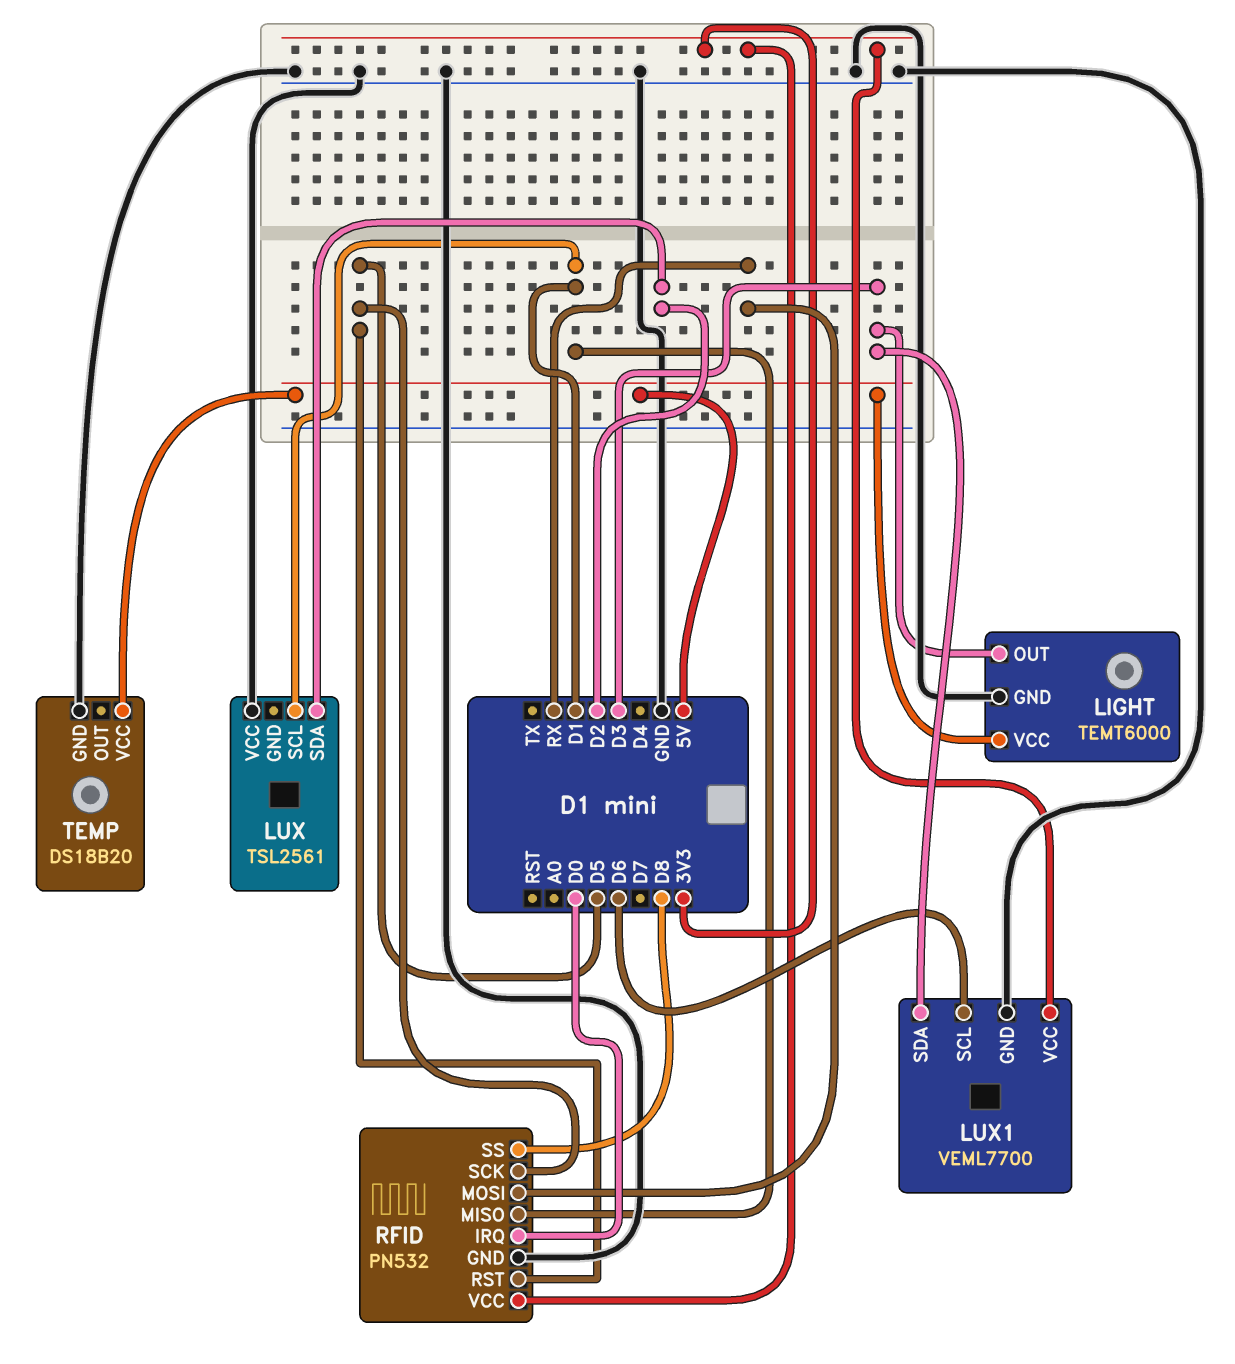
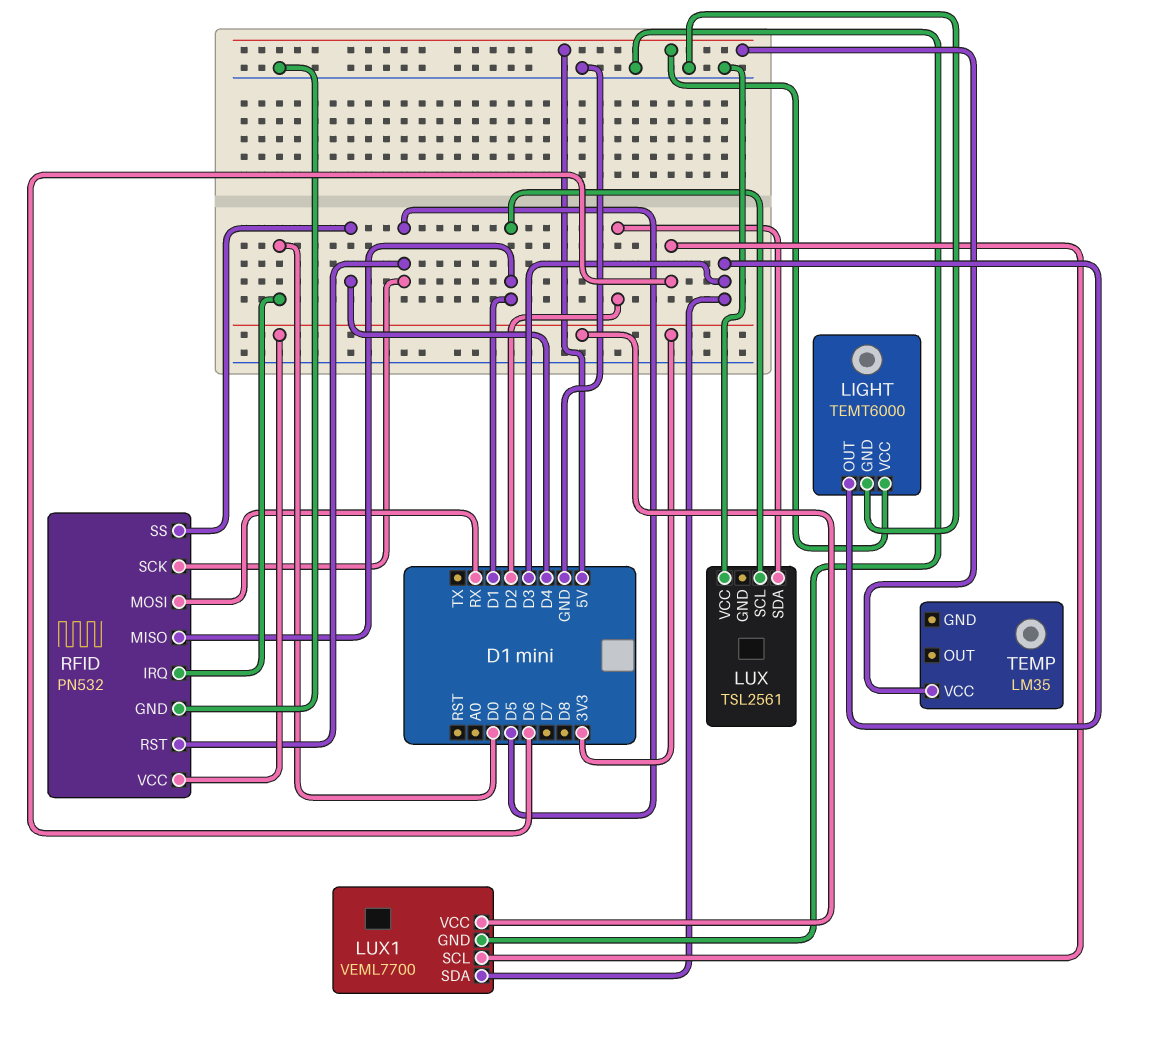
RFID pin SS: D8 -> D4
TEMP: DS18B20 -> LM35
TEMP pin GND: GND -> none

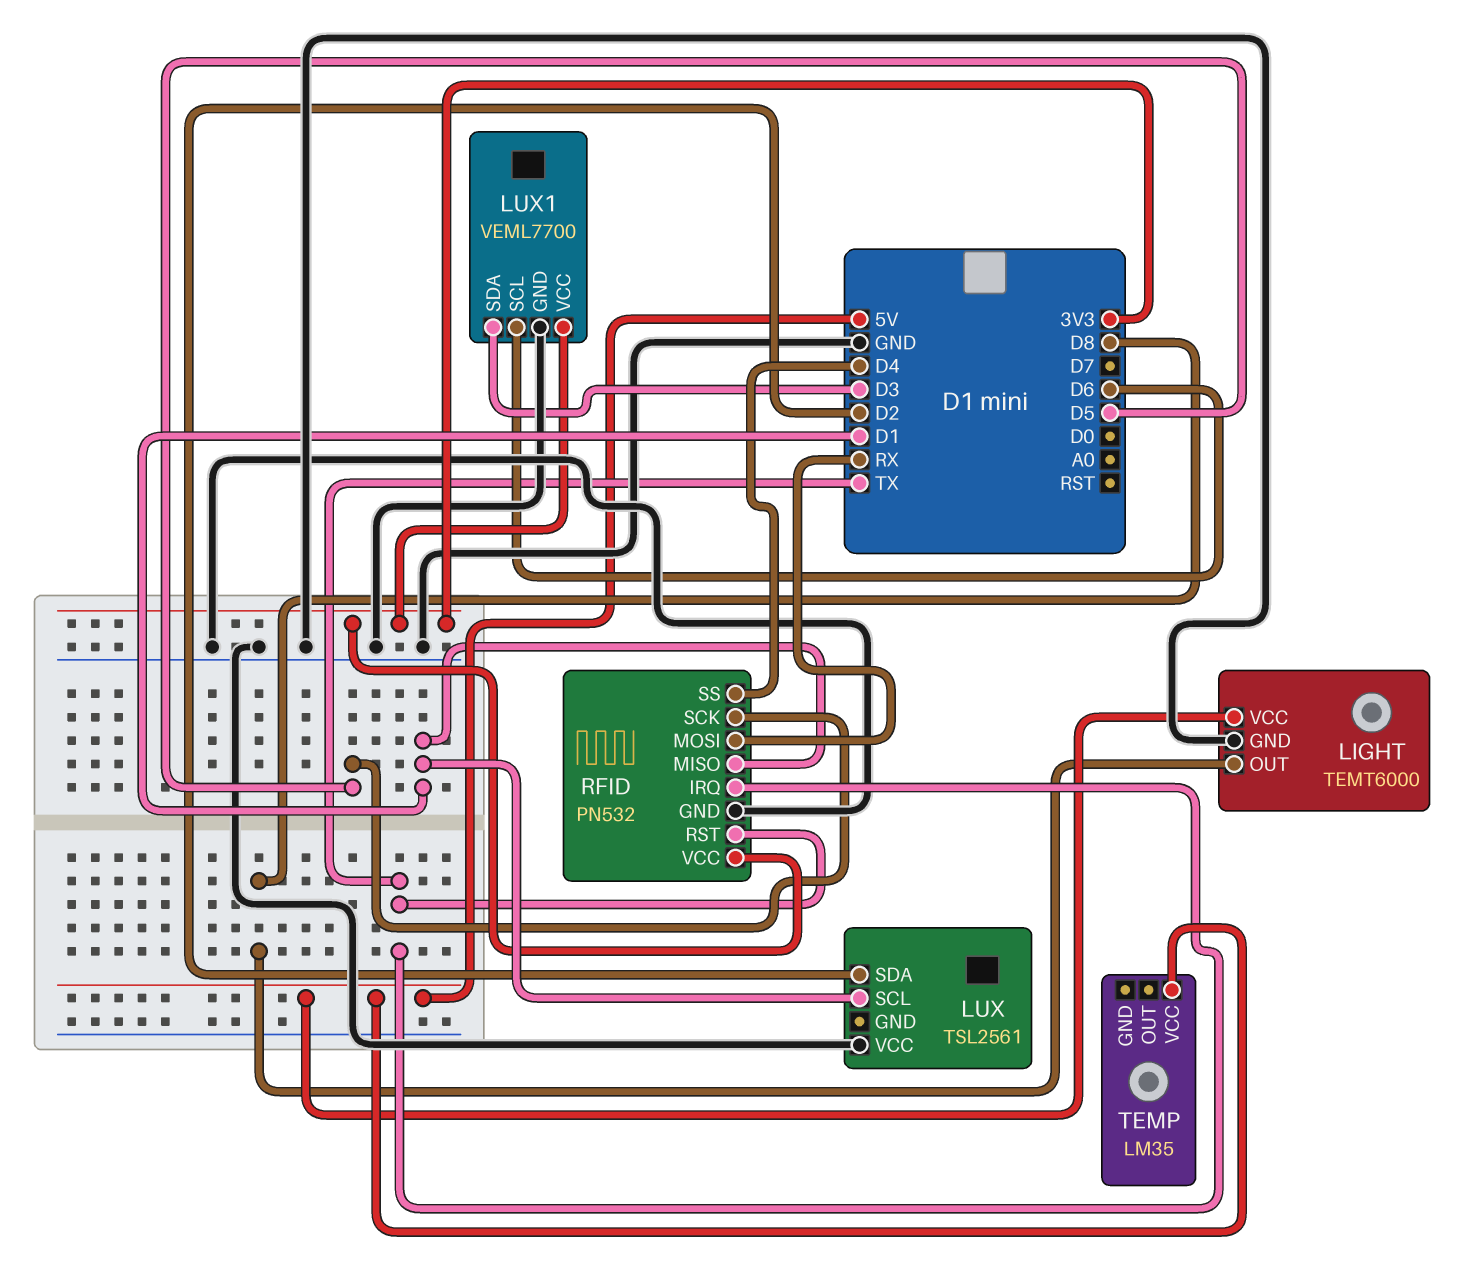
LIGHT pin OUT: D3 -> D8
RFID pin IRQ: D0 -> TX
RFID pin RST: D5 -> TX

